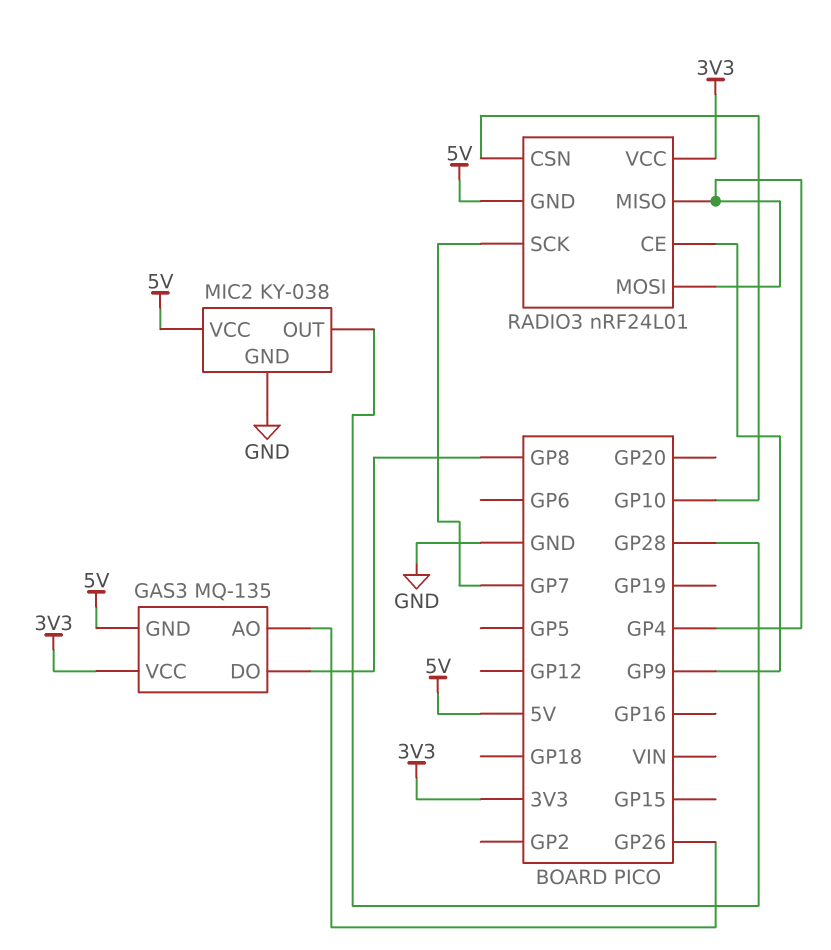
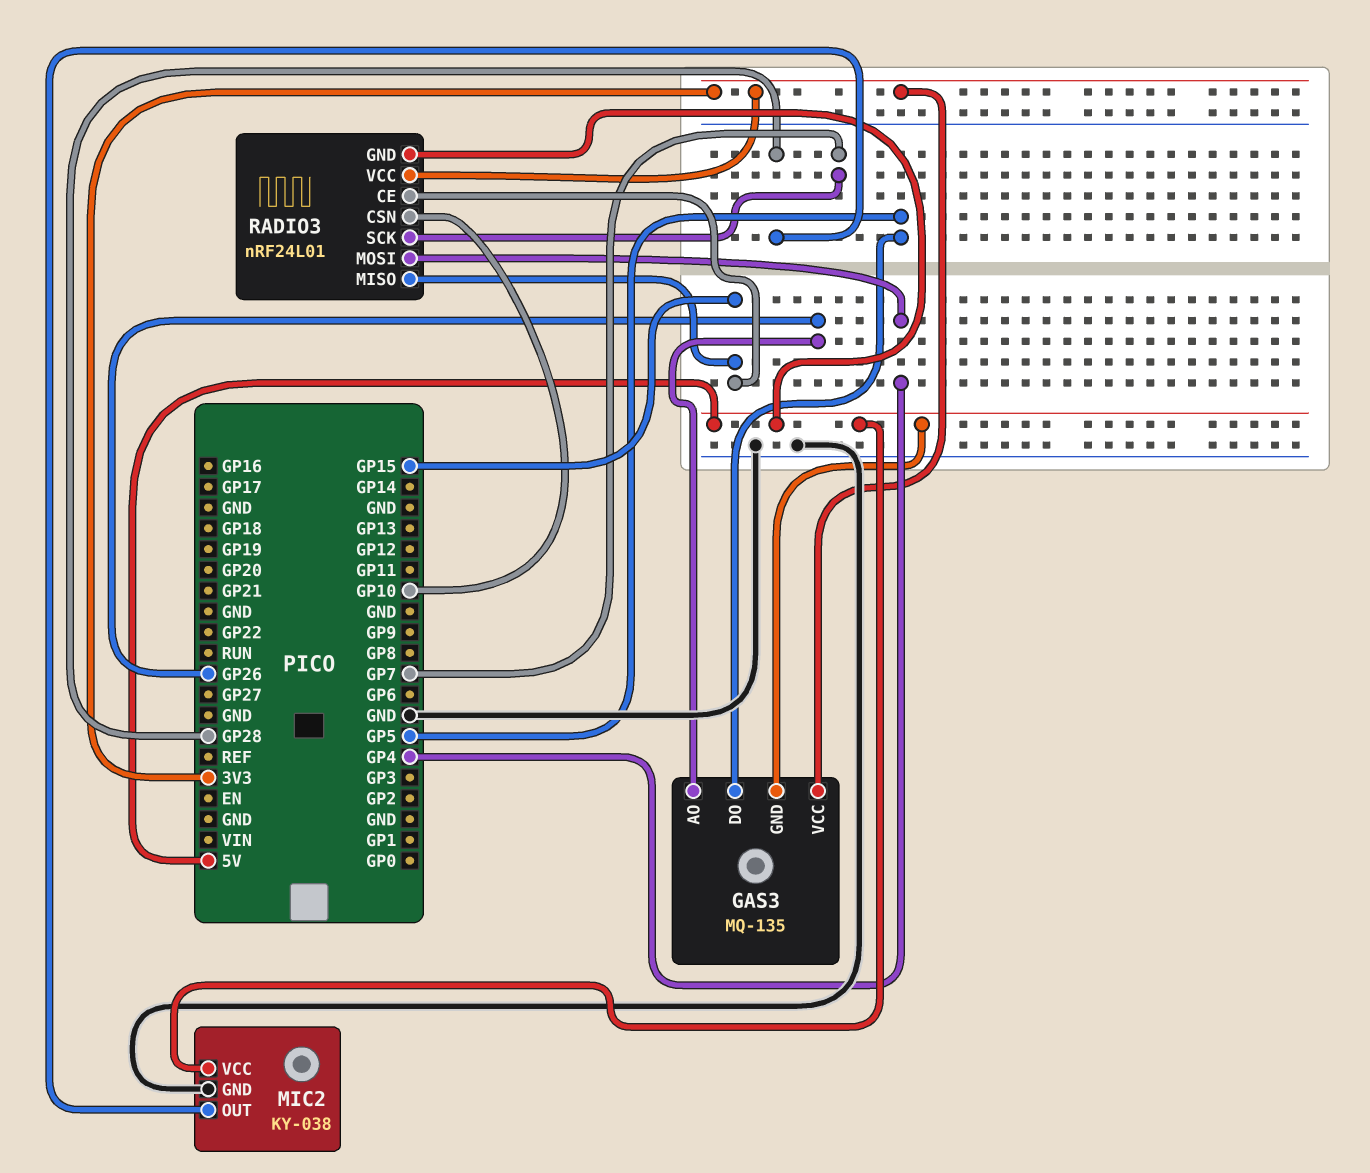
GAS3 pin DO: GP8 -> GP5
RADIO3 pin CE: GP9 -> GP15
RADIO3 pin MISO: GP4 -> GP15

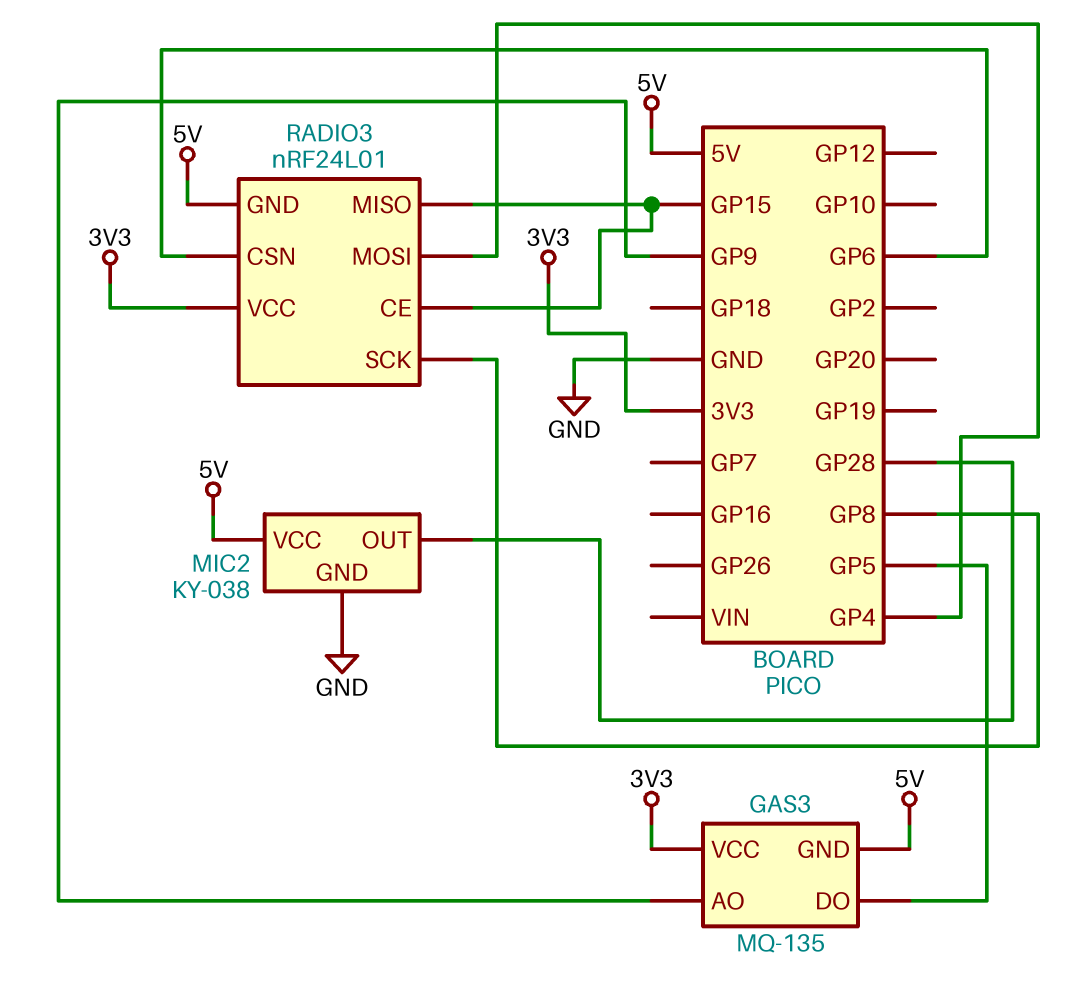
GAS3 pin AO: GP26 -> GP9
RADIO3 pin CSN: GP10 -> GP6
RADIO3 pin SCK: GP7 -> GP8

